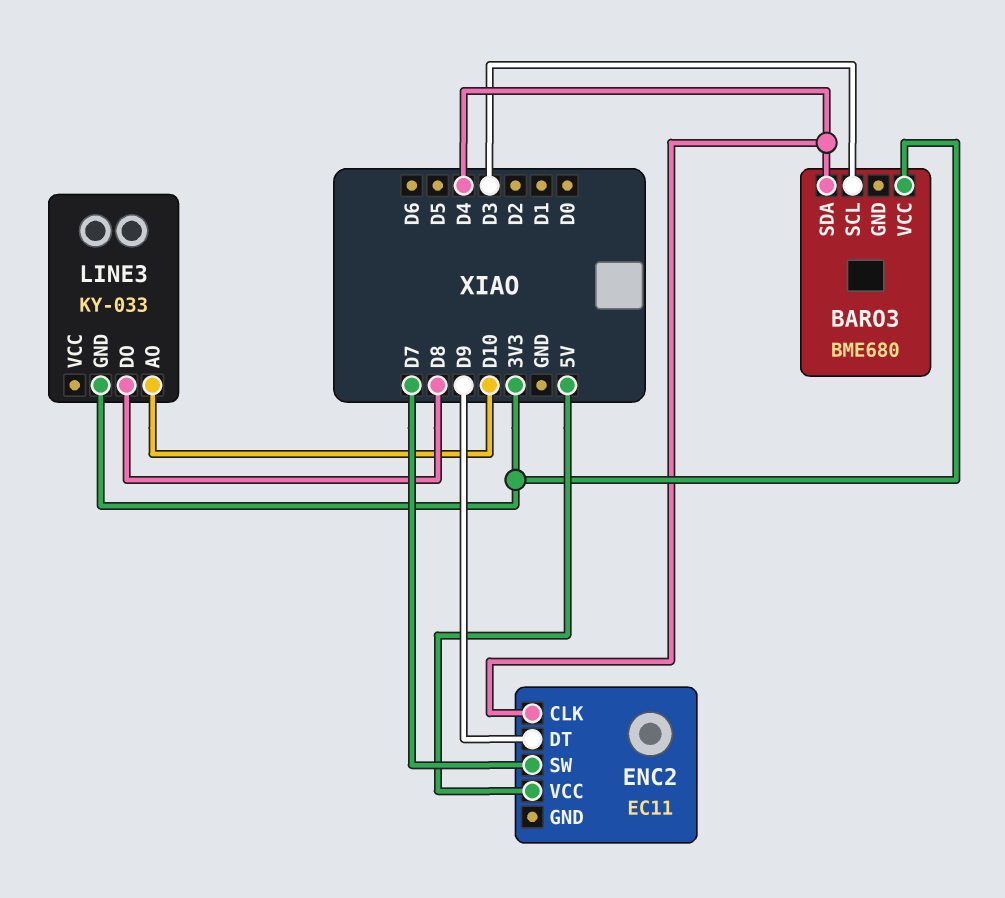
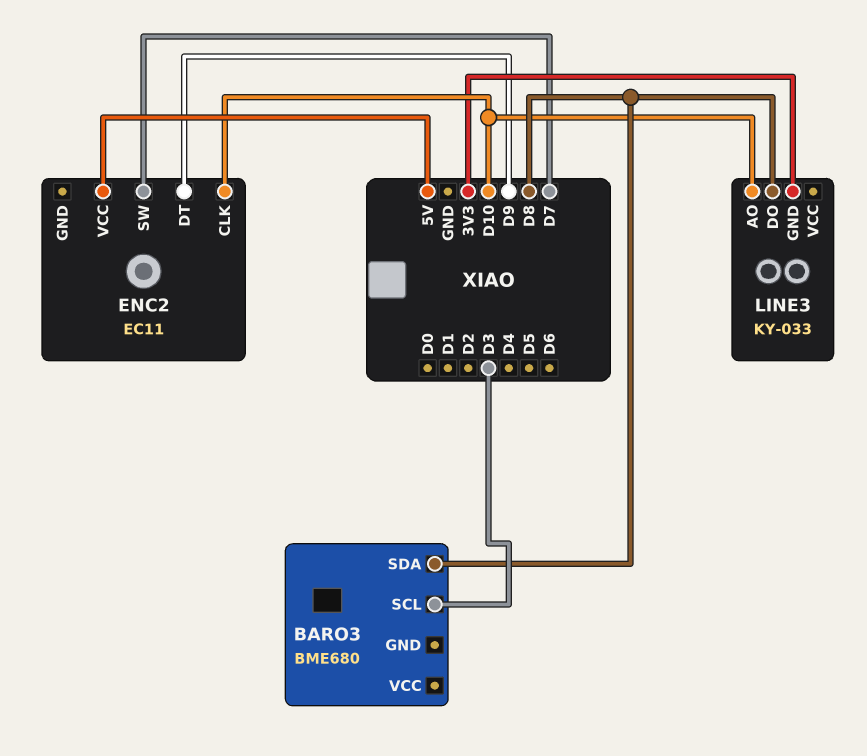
BARO3 pin SDA: D4 -> D8
BARO3 pin VCC: 3V3 -> none
ENC2 pin CLK: D4 -> D10

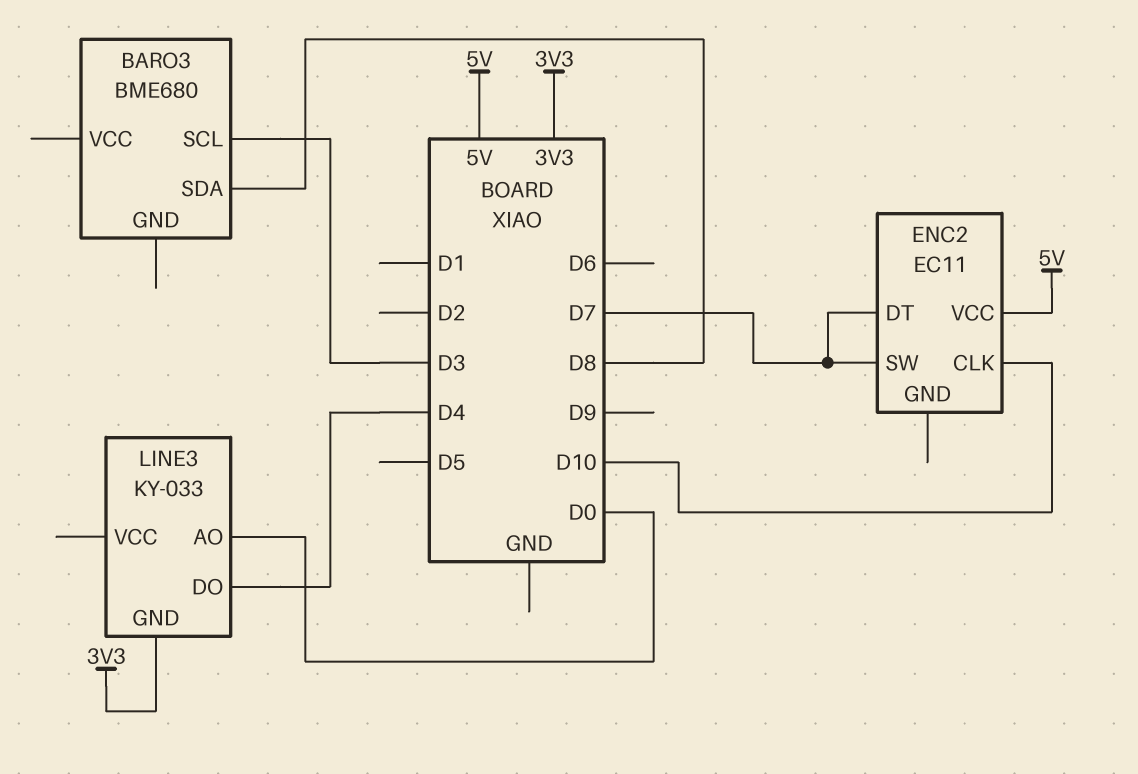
ENC2 pin DT: D9 -> D7
LINE3 pin AO: D10 -> D0
LINE3 pin DO: D8 -> D4

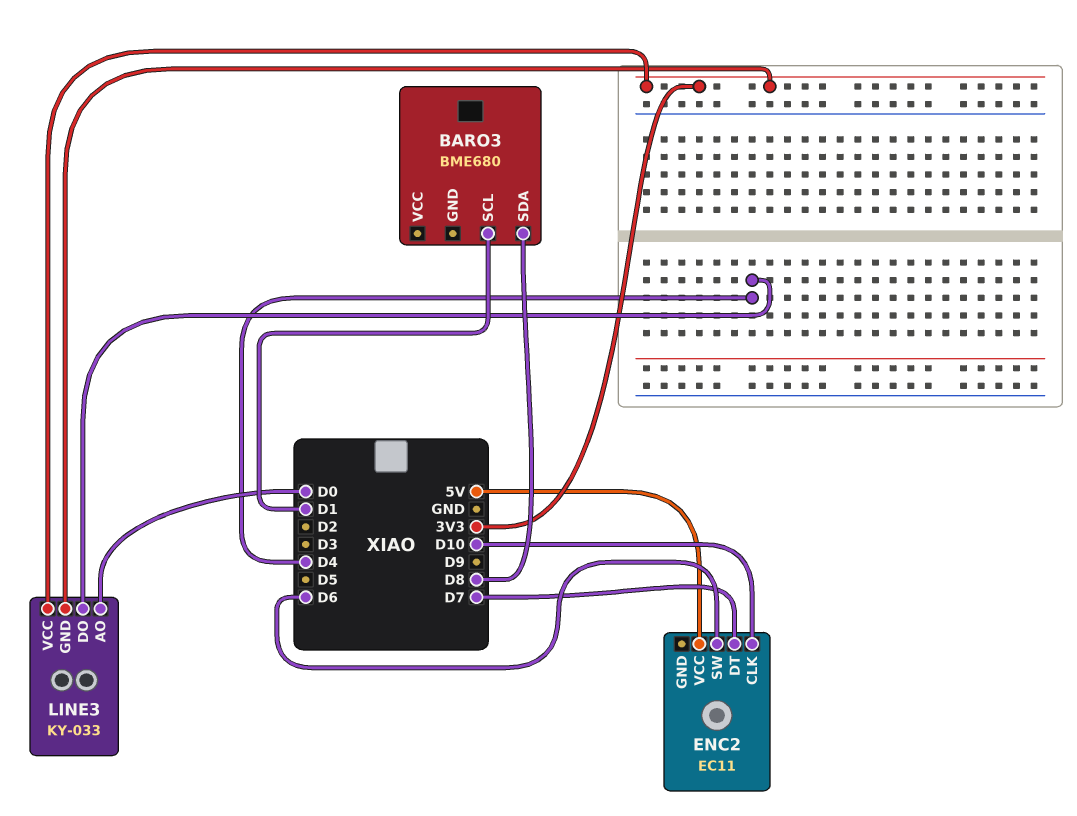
BARO3 pin SCL: D3 -> D1
ENC2 pin SW: D7 -> D6
LINE3 pin VCC: none -> 3V3

